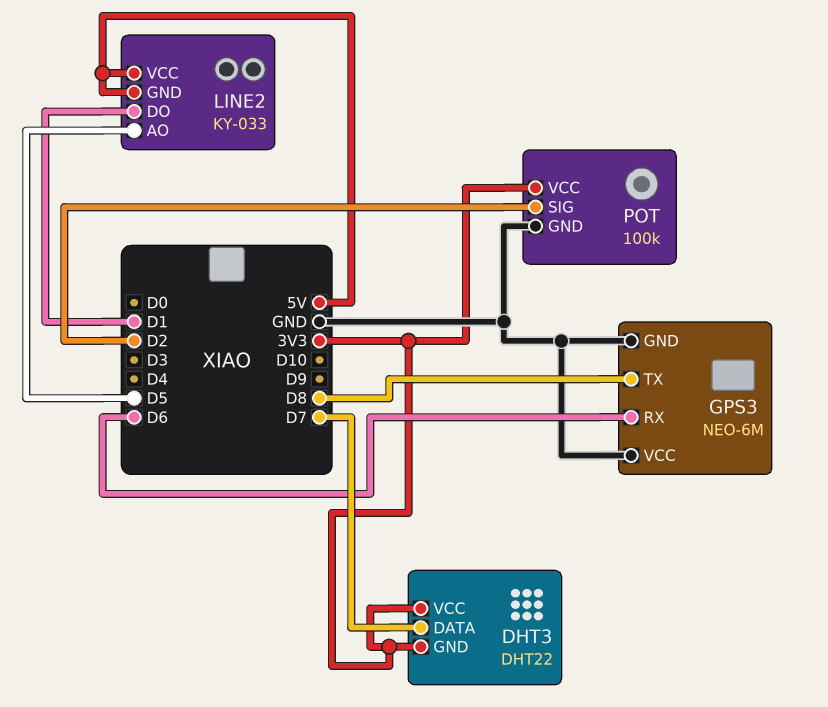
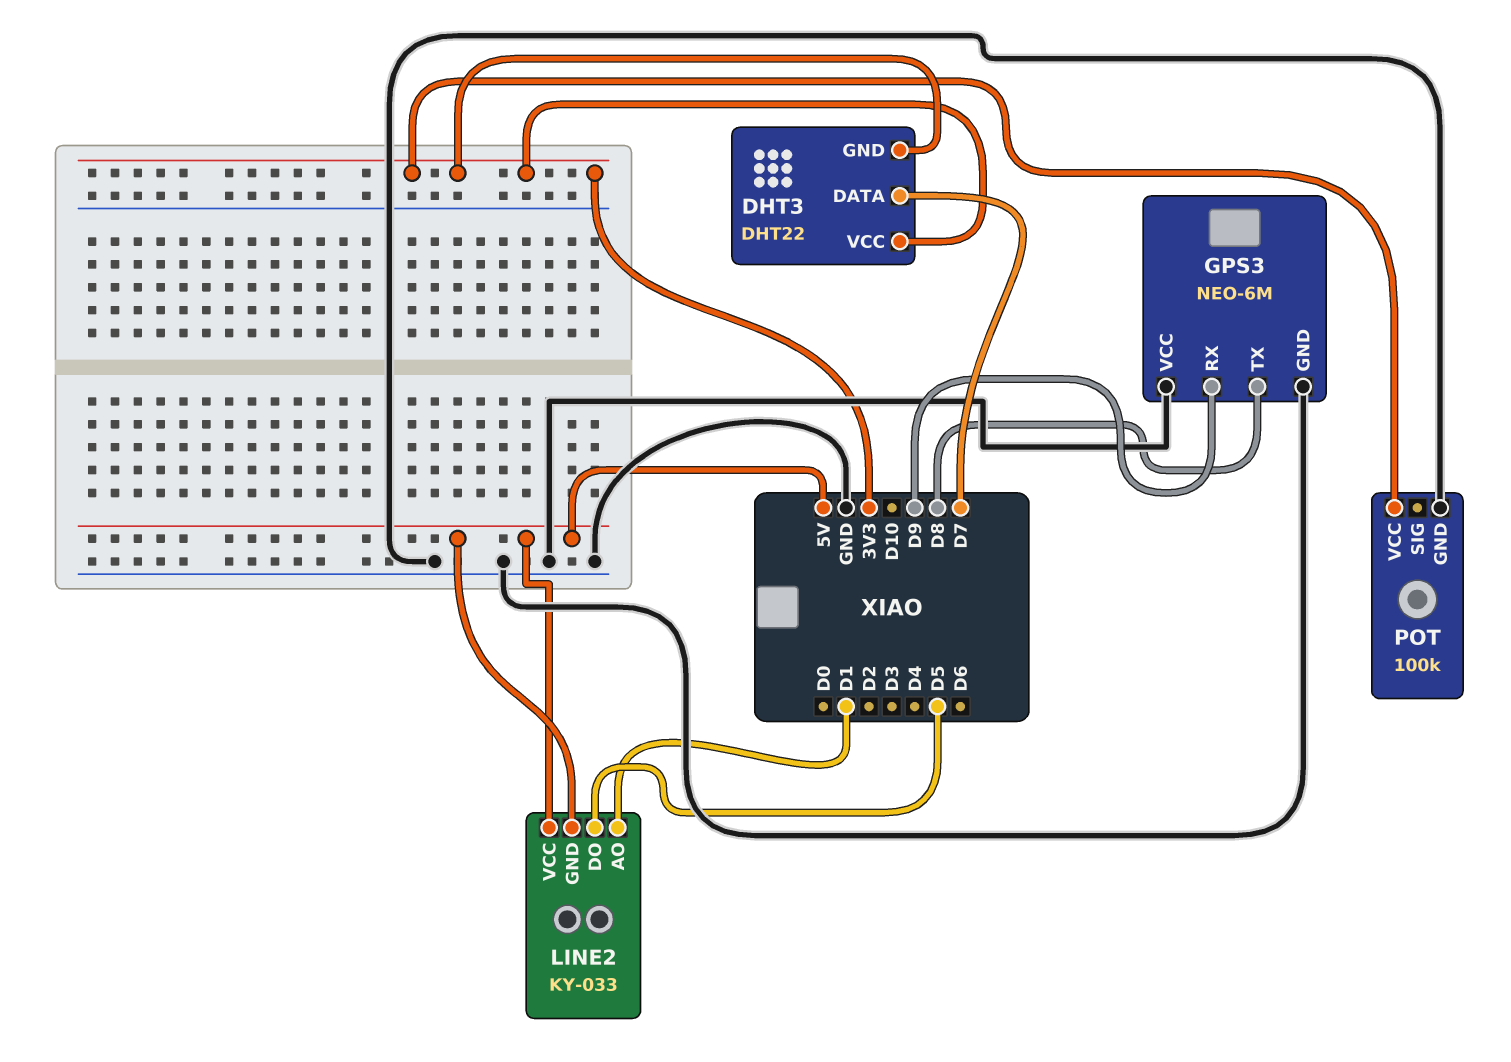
GPS3 pin RX: D6 -> D9
LINE2 pin AO: D5 -> D1
LINE2 pin DO: D1 -> D5
POT pin SIG: D2 -> none

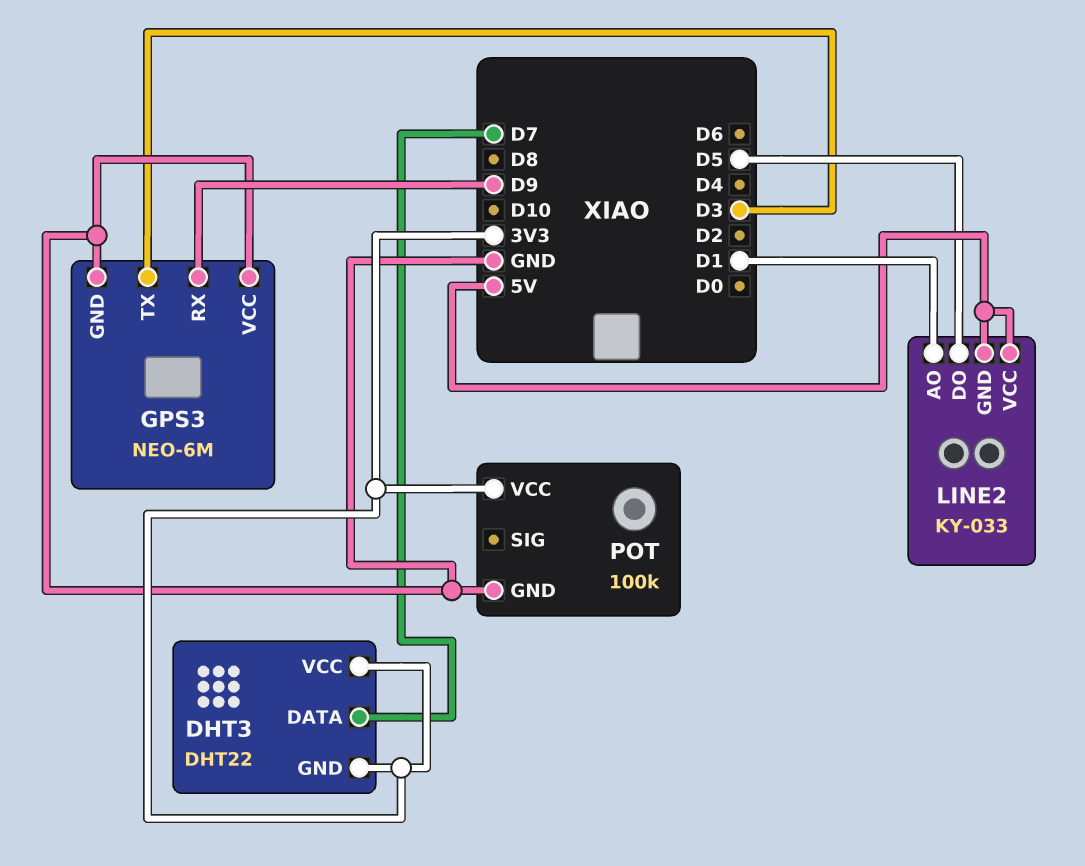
GPS3 pin TX: D8 -> D3

